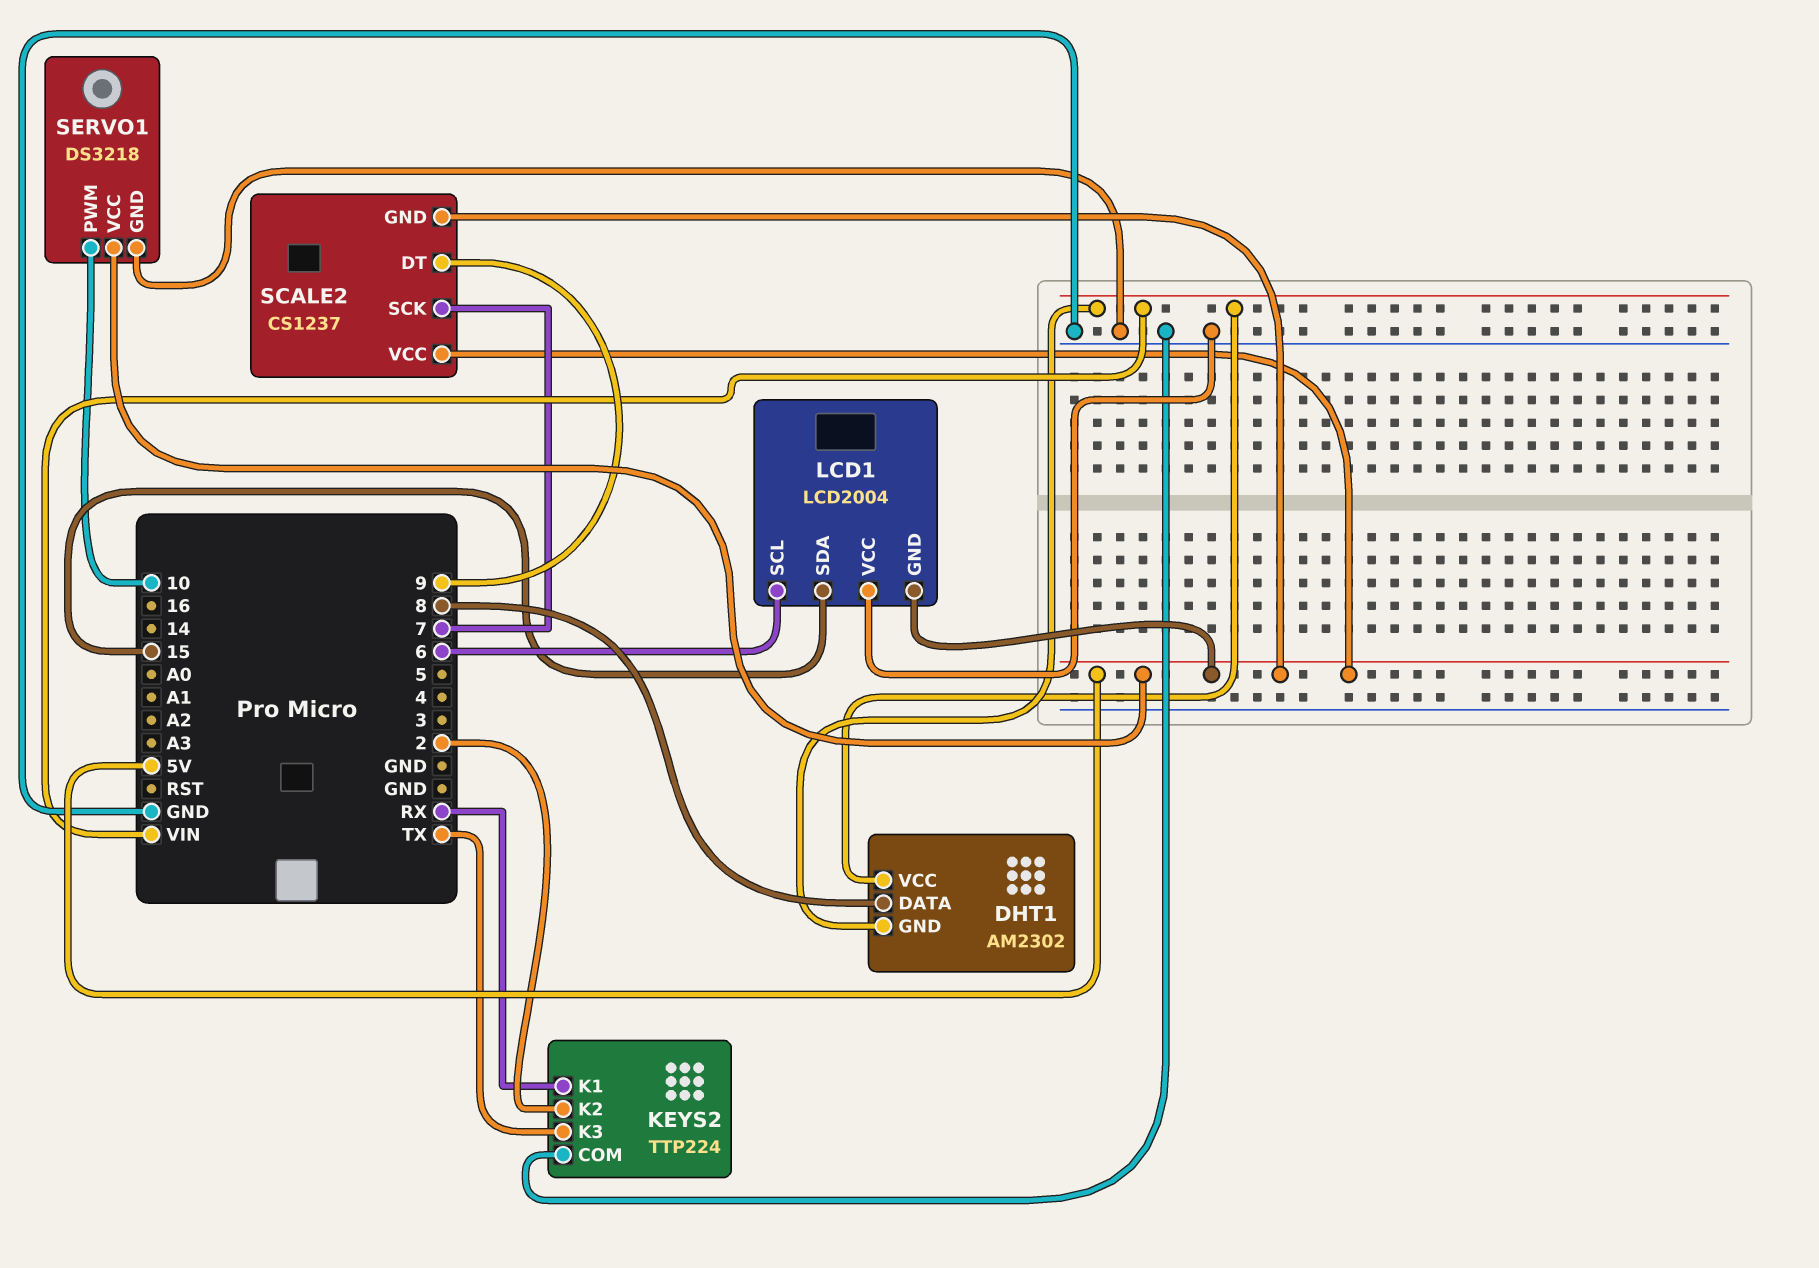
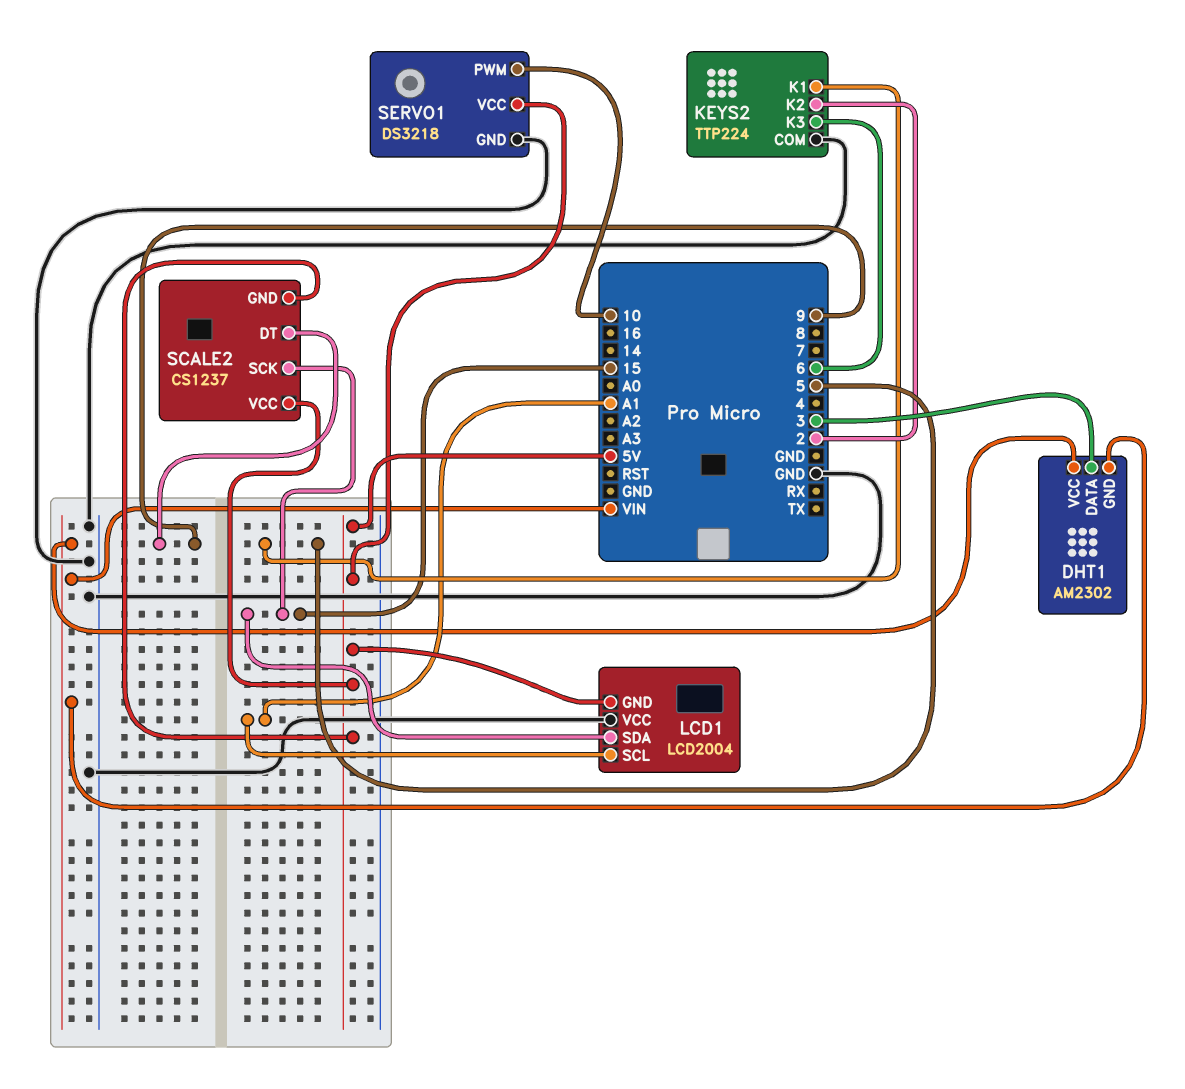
DHT1 pin DATA: 8 -> 3
KEYS2 pin K1: RX -> 5
KEYS2 pin K3: TX -> 6
LCD1 pin SCL: 6 -> A1
SCALE2 pin SCK: 7 -> 15

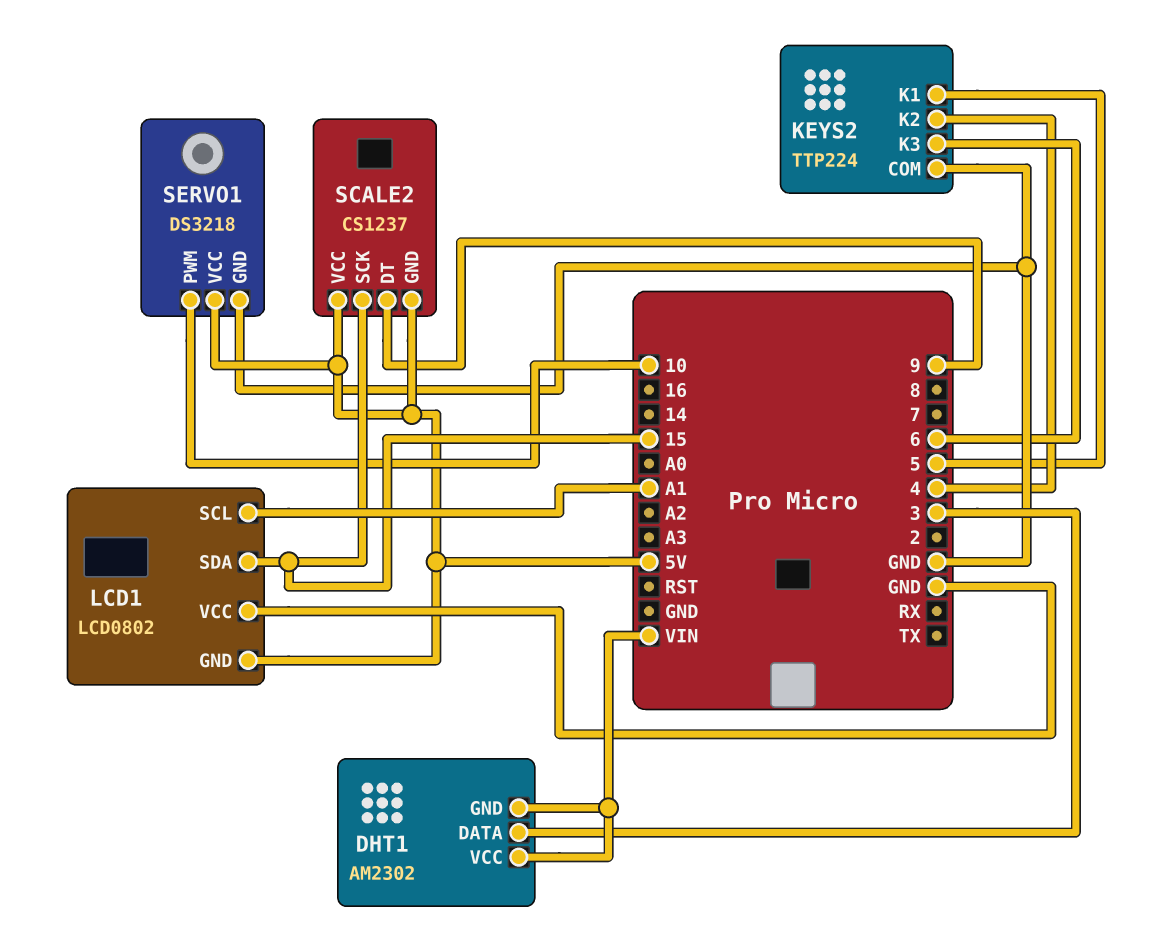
KEYS2 pin K2: 2 -> 4
LCD1: LCD2004 -> LCD0802

